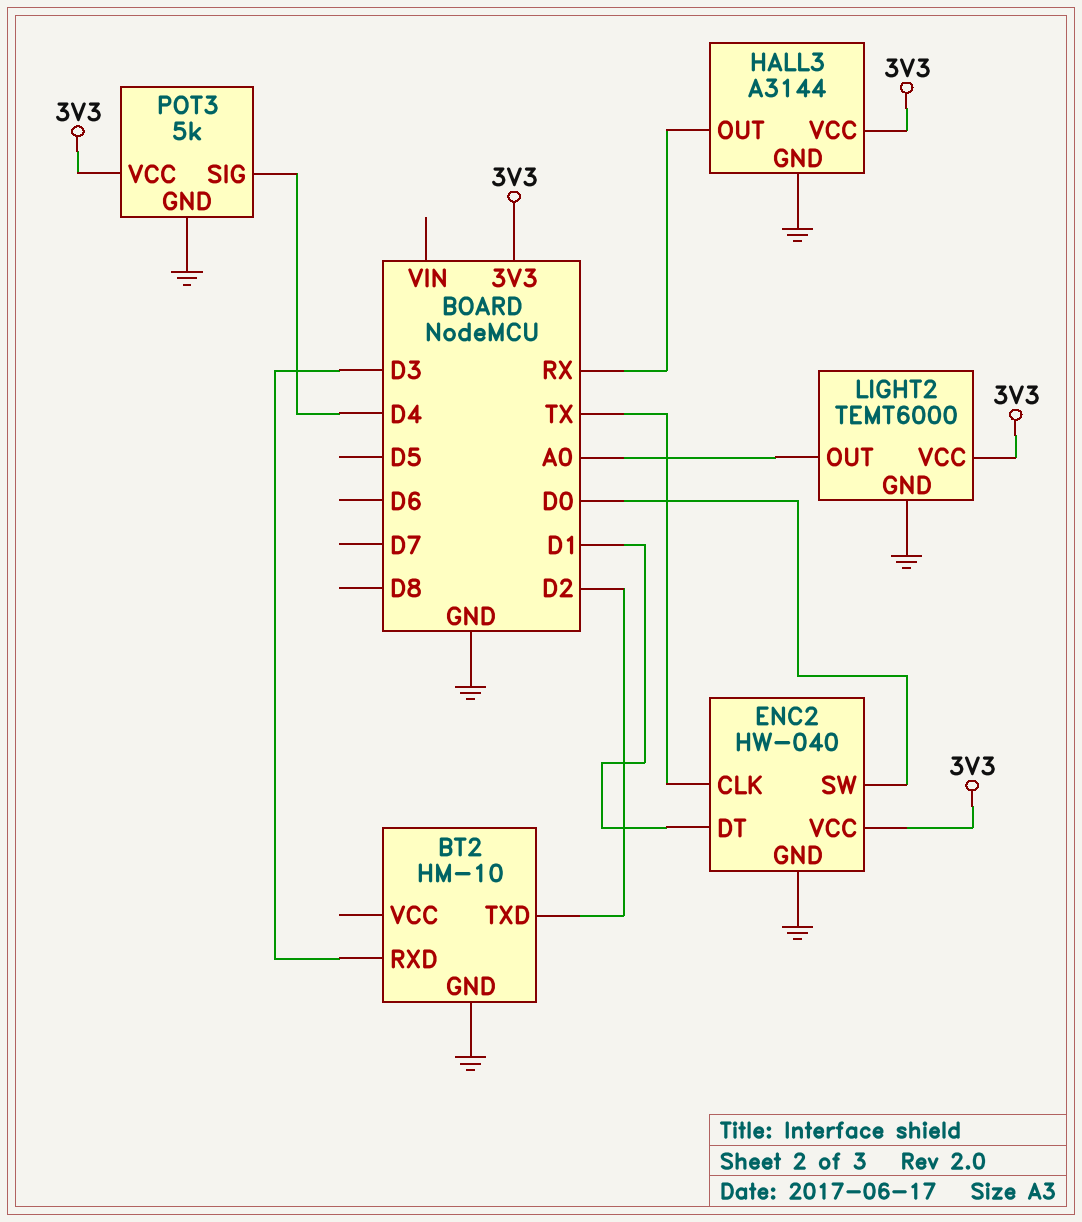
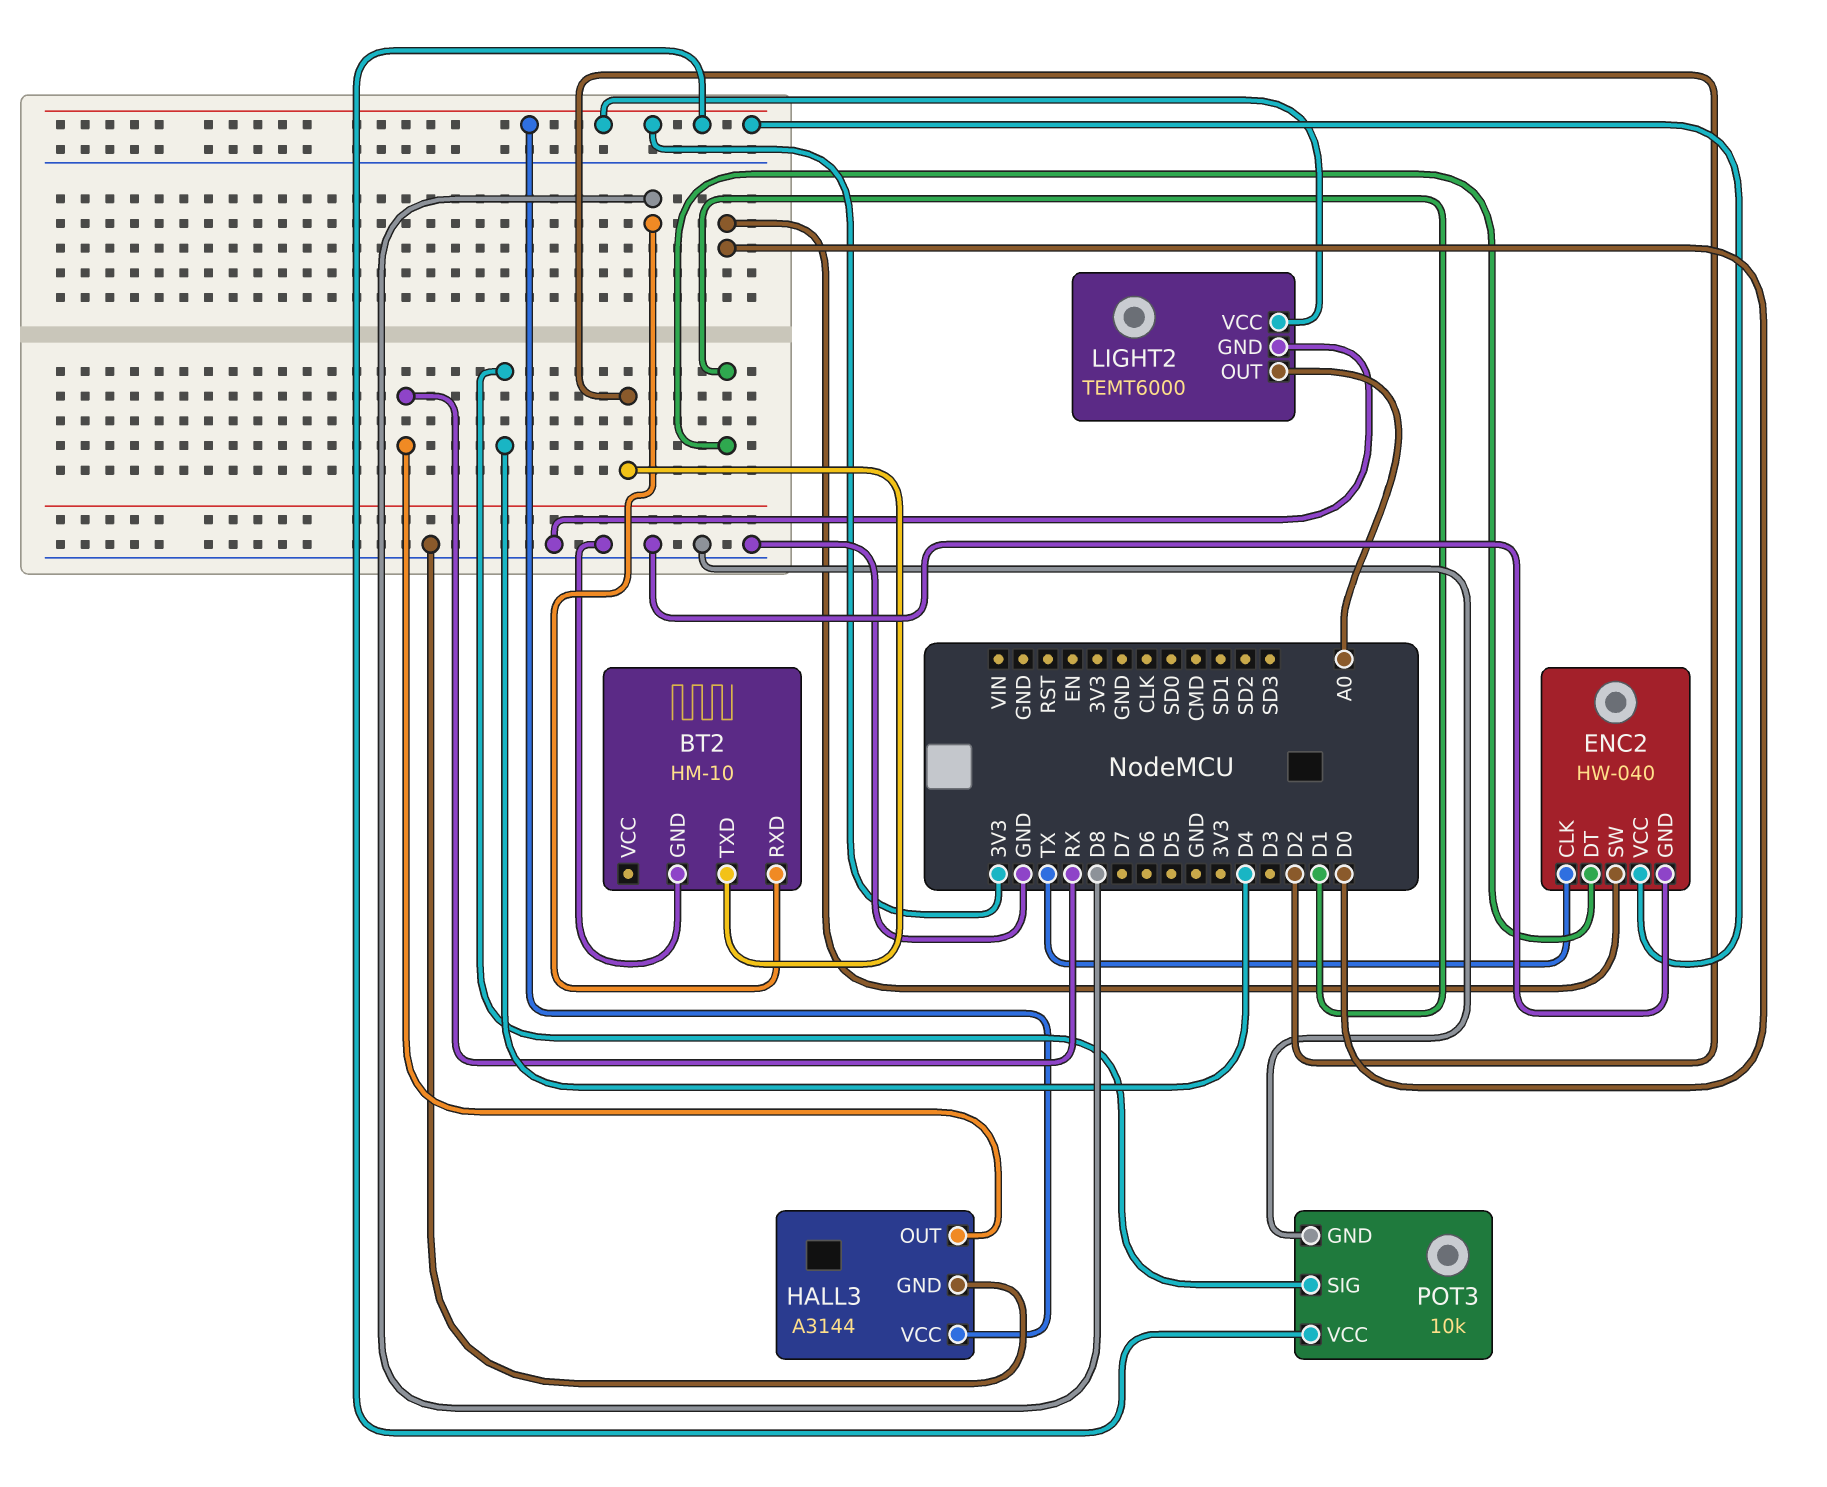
BT2 pin RXD: D3 -> D8
POT3: 5k -> 10k

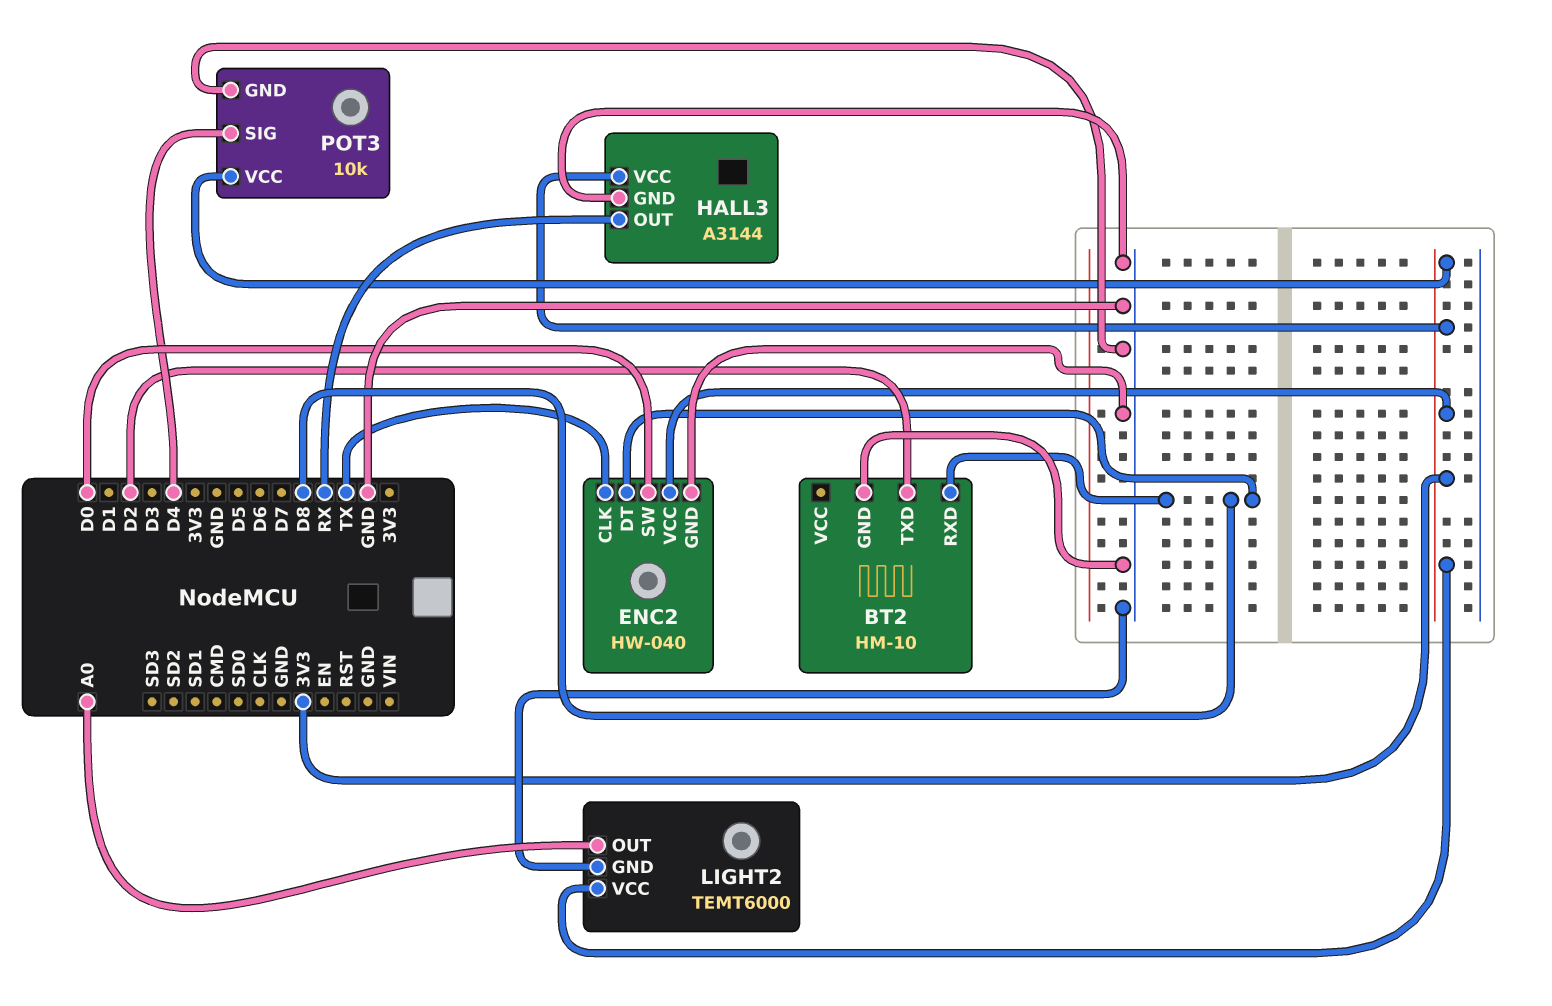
ENC2 pin DT: D1 -> D8

